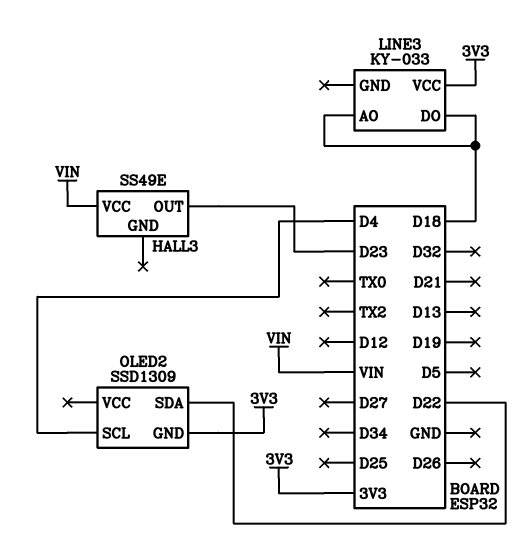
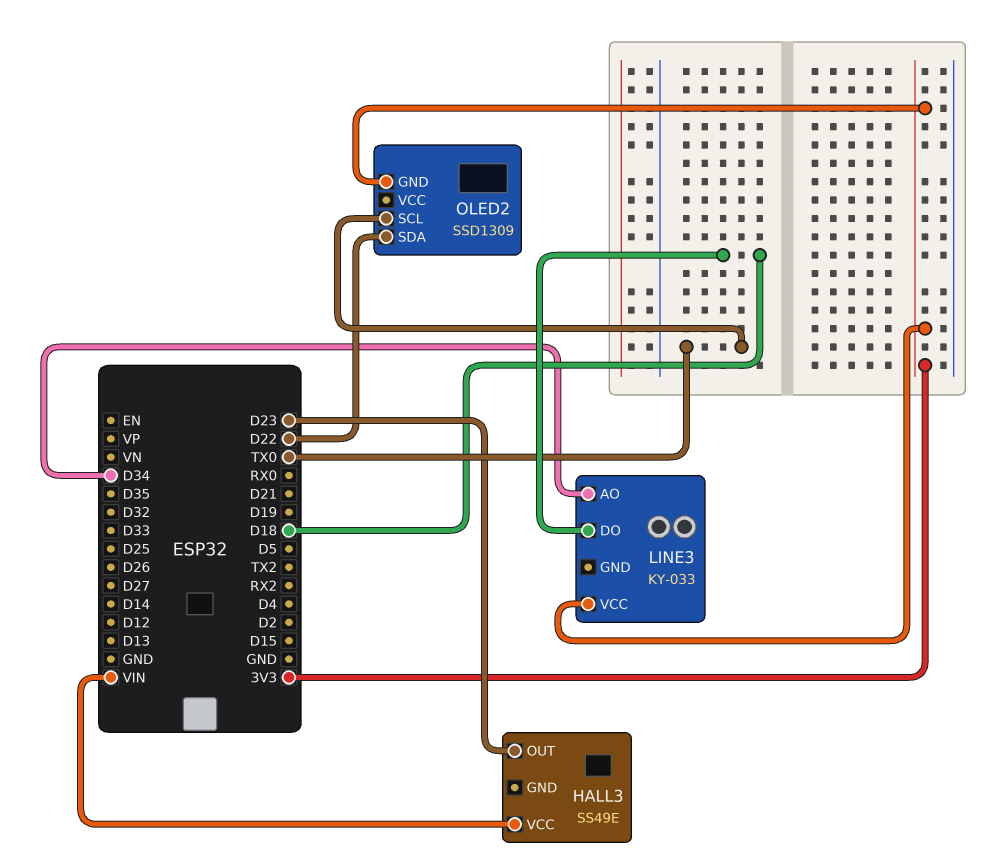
LINE3 pin AO: D18 -> D34
OLED2 pin SCL: D4 -> TX0

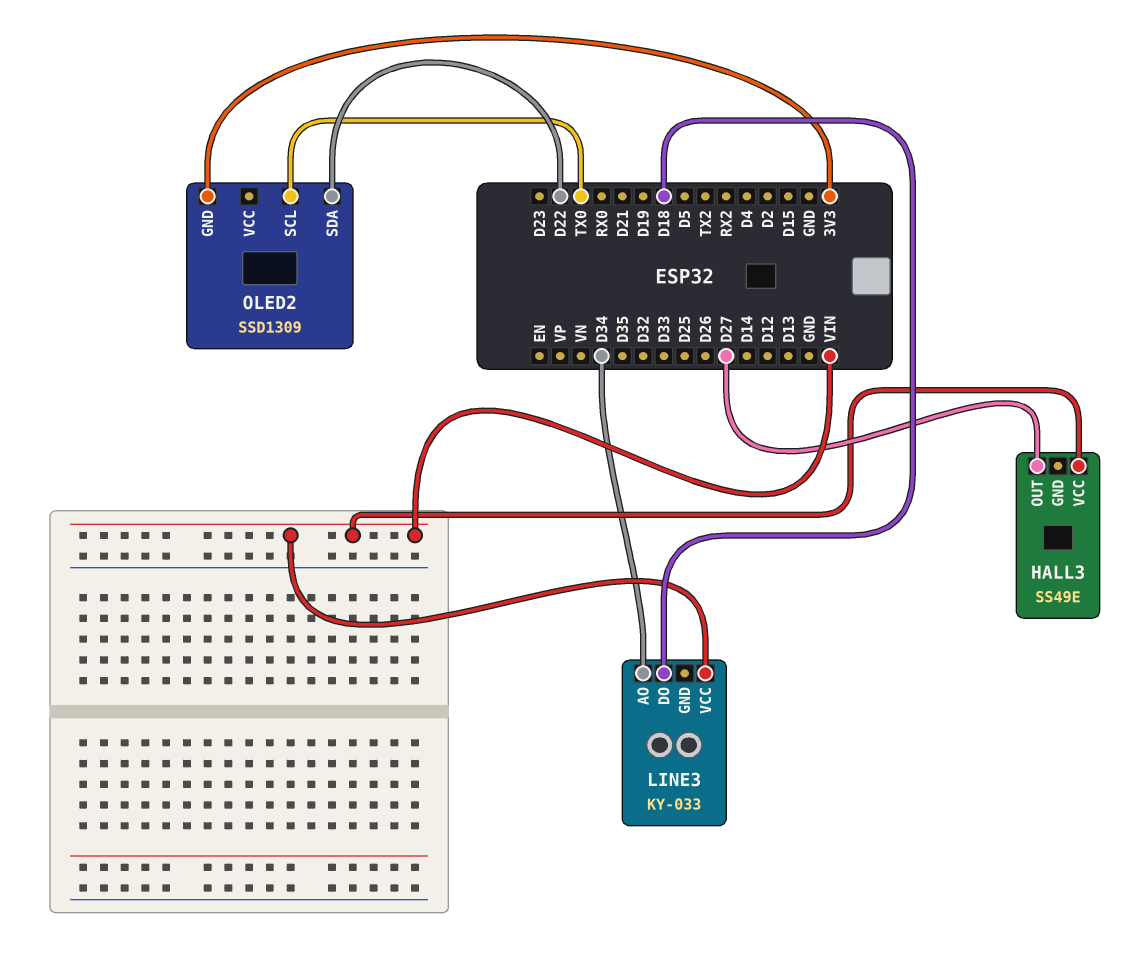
HALL3 pin OUT: D23 -> D27
LINE3 pin VCC: 3V3 -> VIN

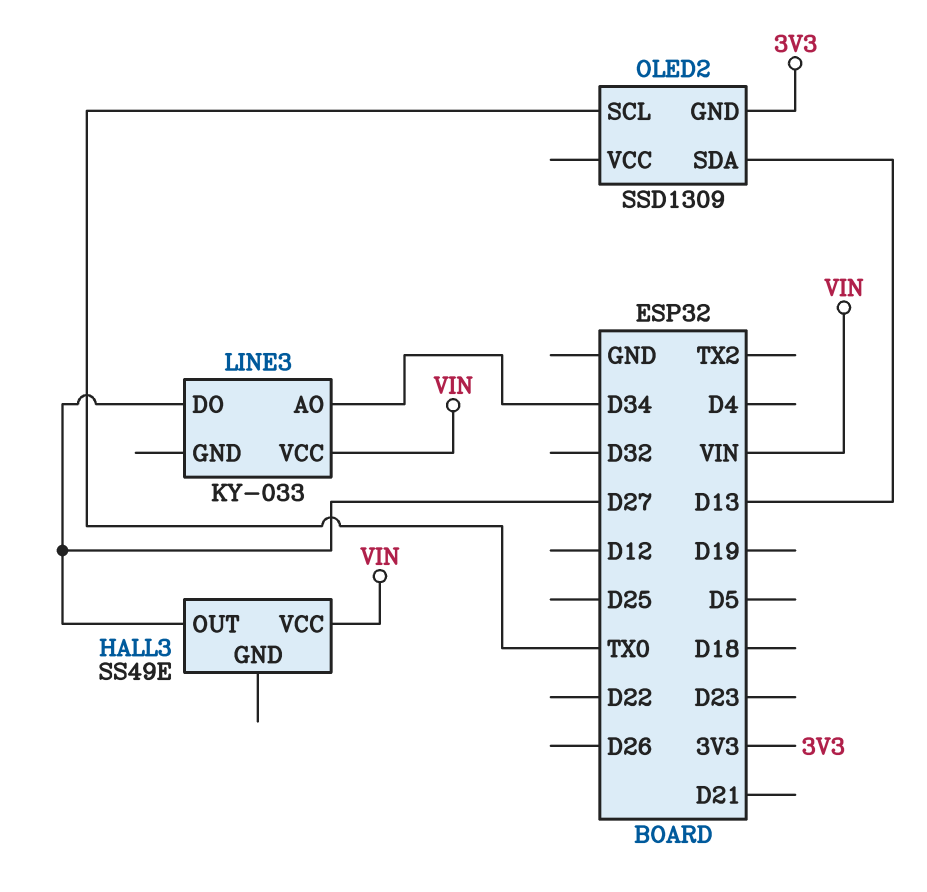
LINE3 pin DO: D18 -> D27
OLED2 pin SDA: D22 -> D13

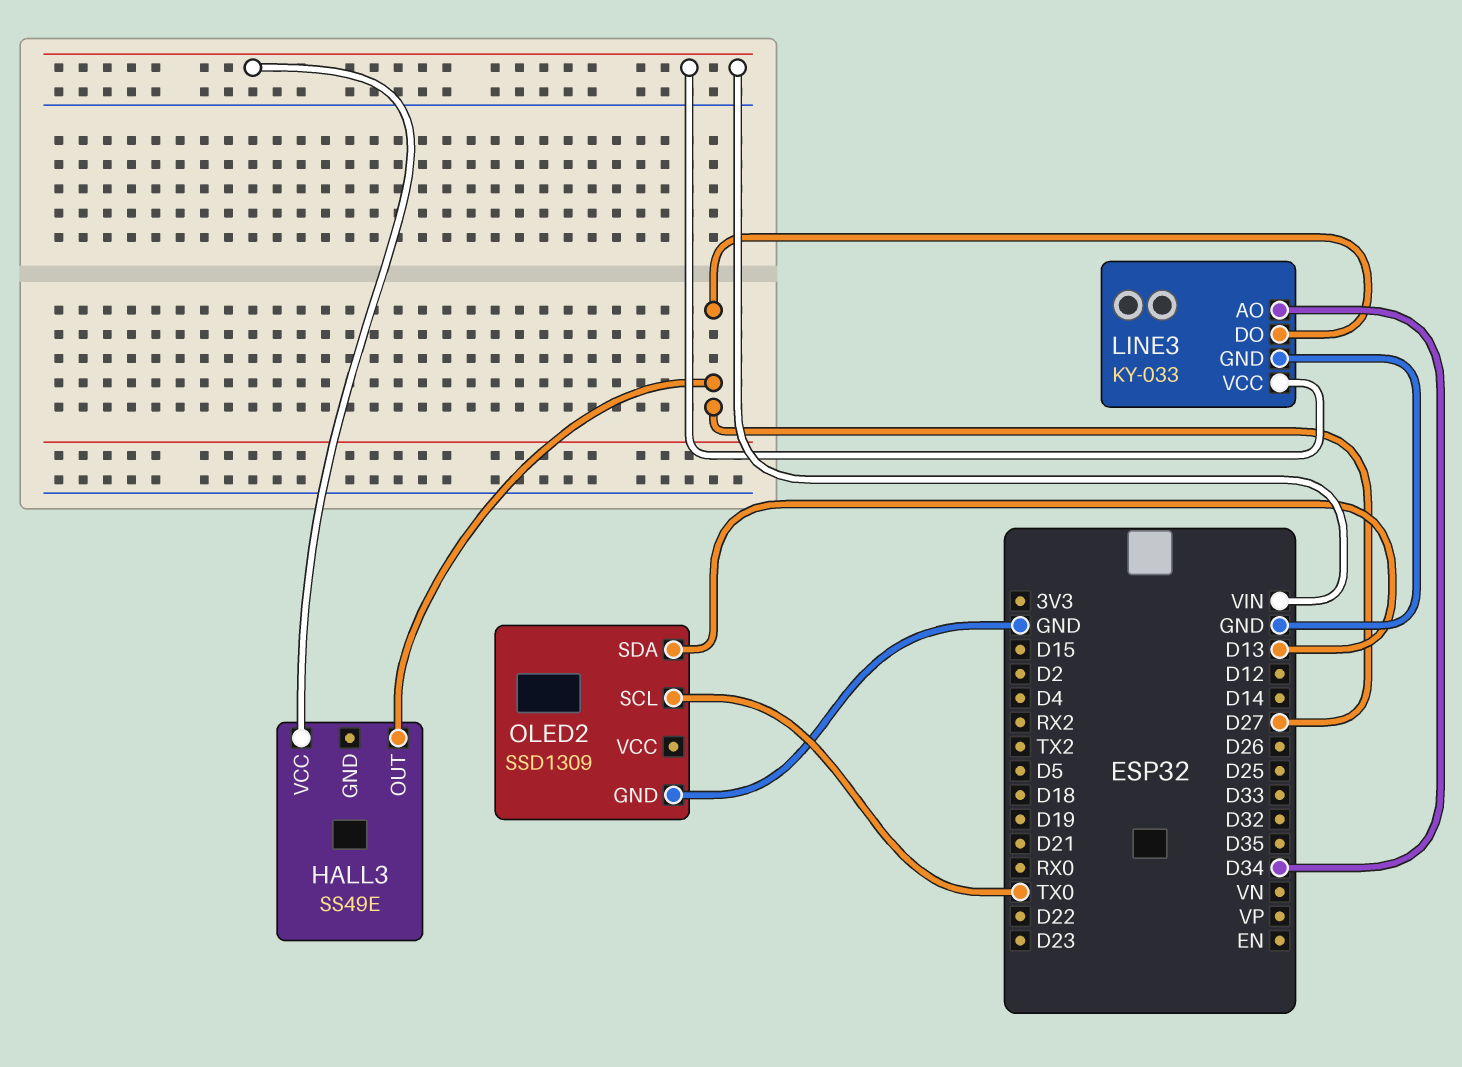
LINE3 pin GND: none -> GND
OLED2 pin GND: 3V3 -> GND

